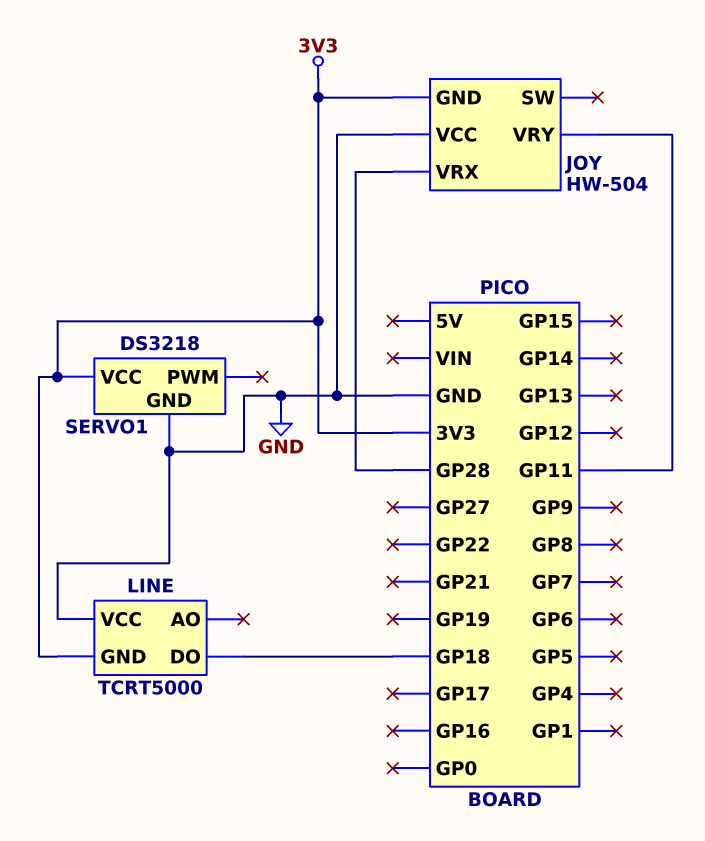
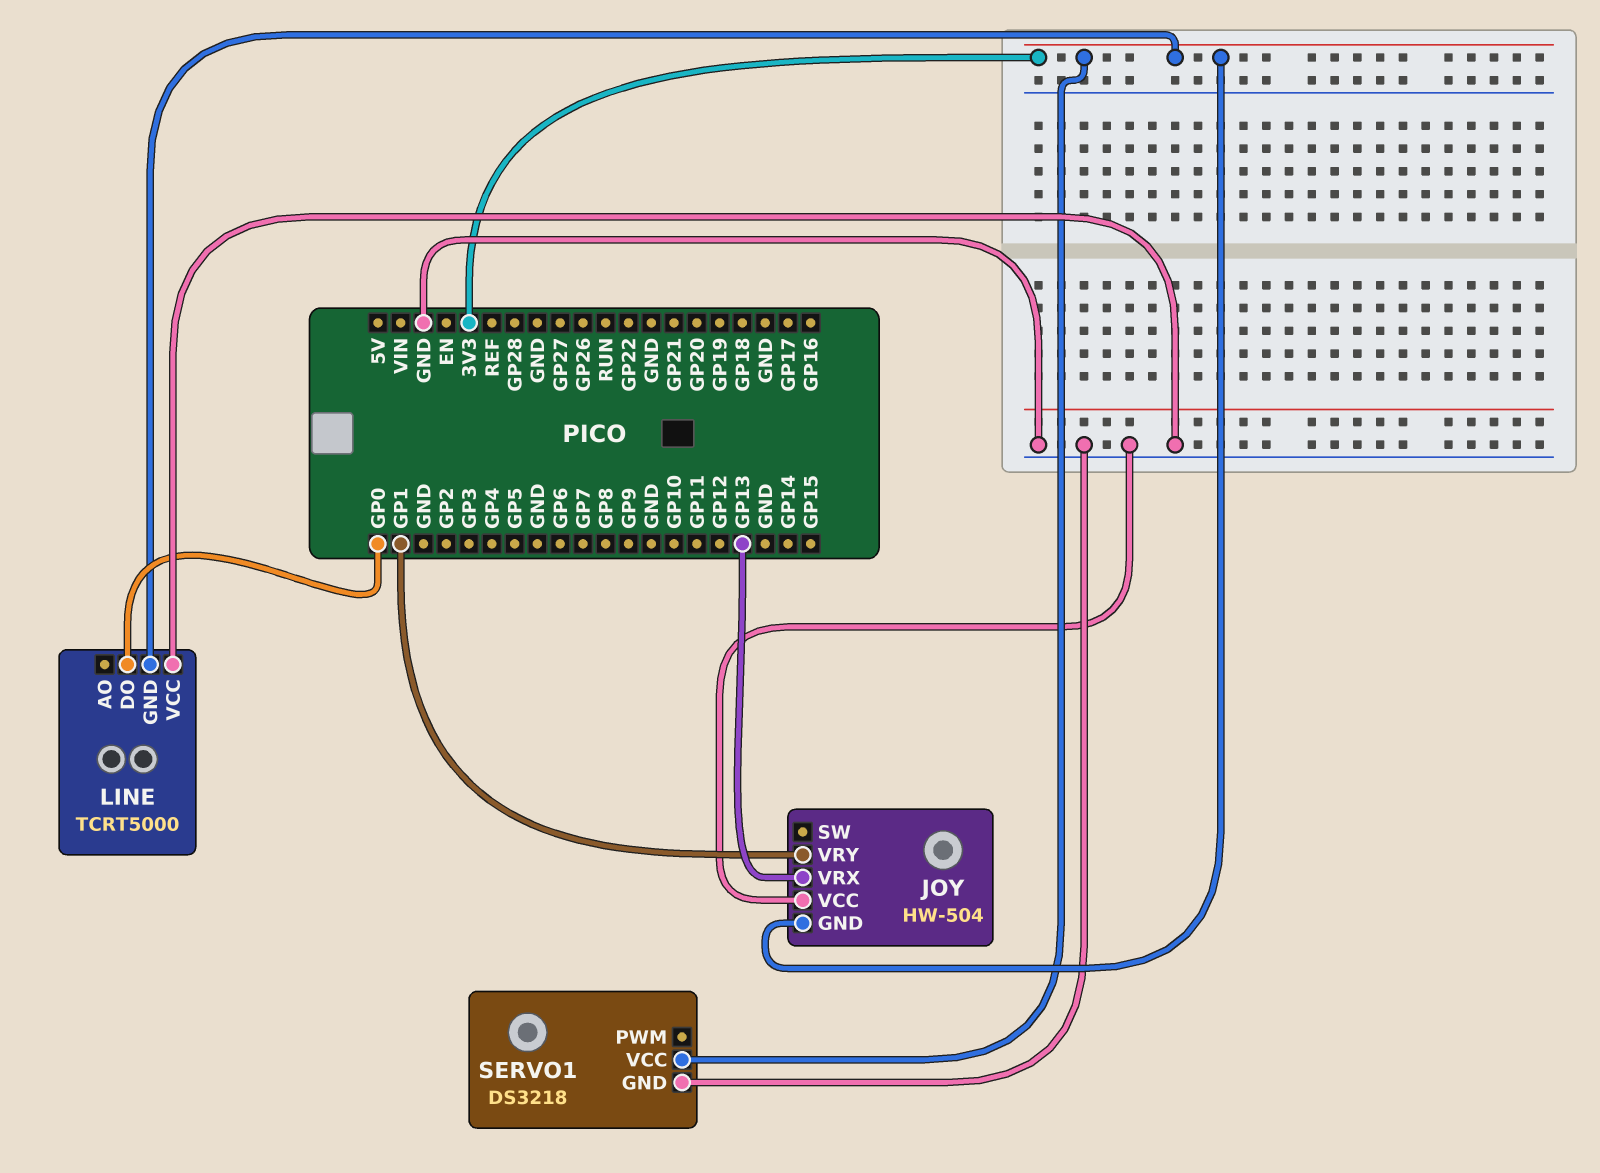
JOY pin VRX: GP28 -> GP13
JOY pin VRY: GP11 -> GP1
LINE pin DO: GP18 -> GP0

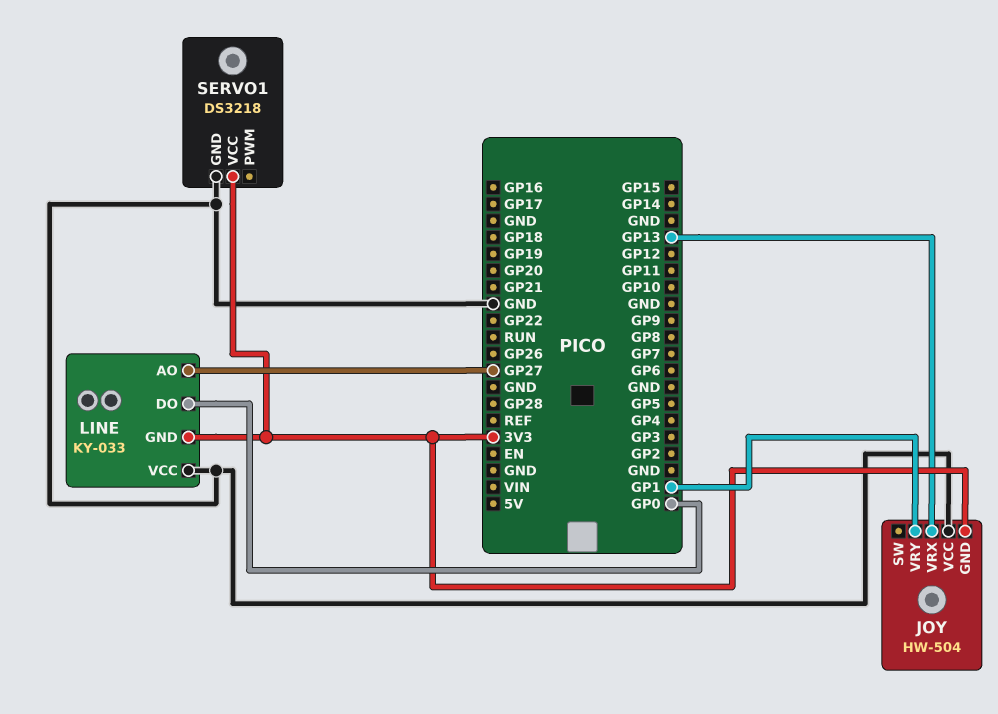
LINE: TCRT5000 -> KY-033
LINE pin AO: none -> GP27

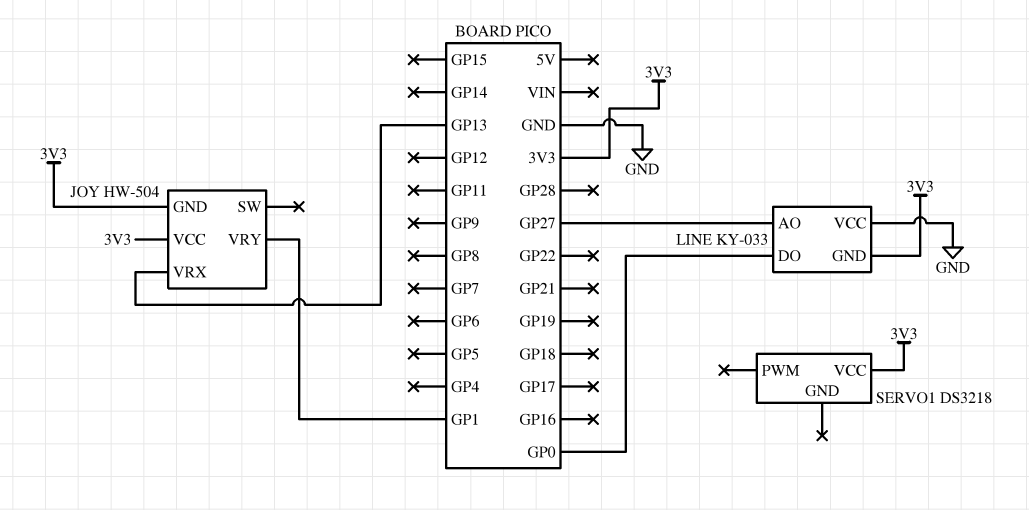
JOY pin VCC: GND -> 3V3
SERVO1 pin GND: GND -> none

